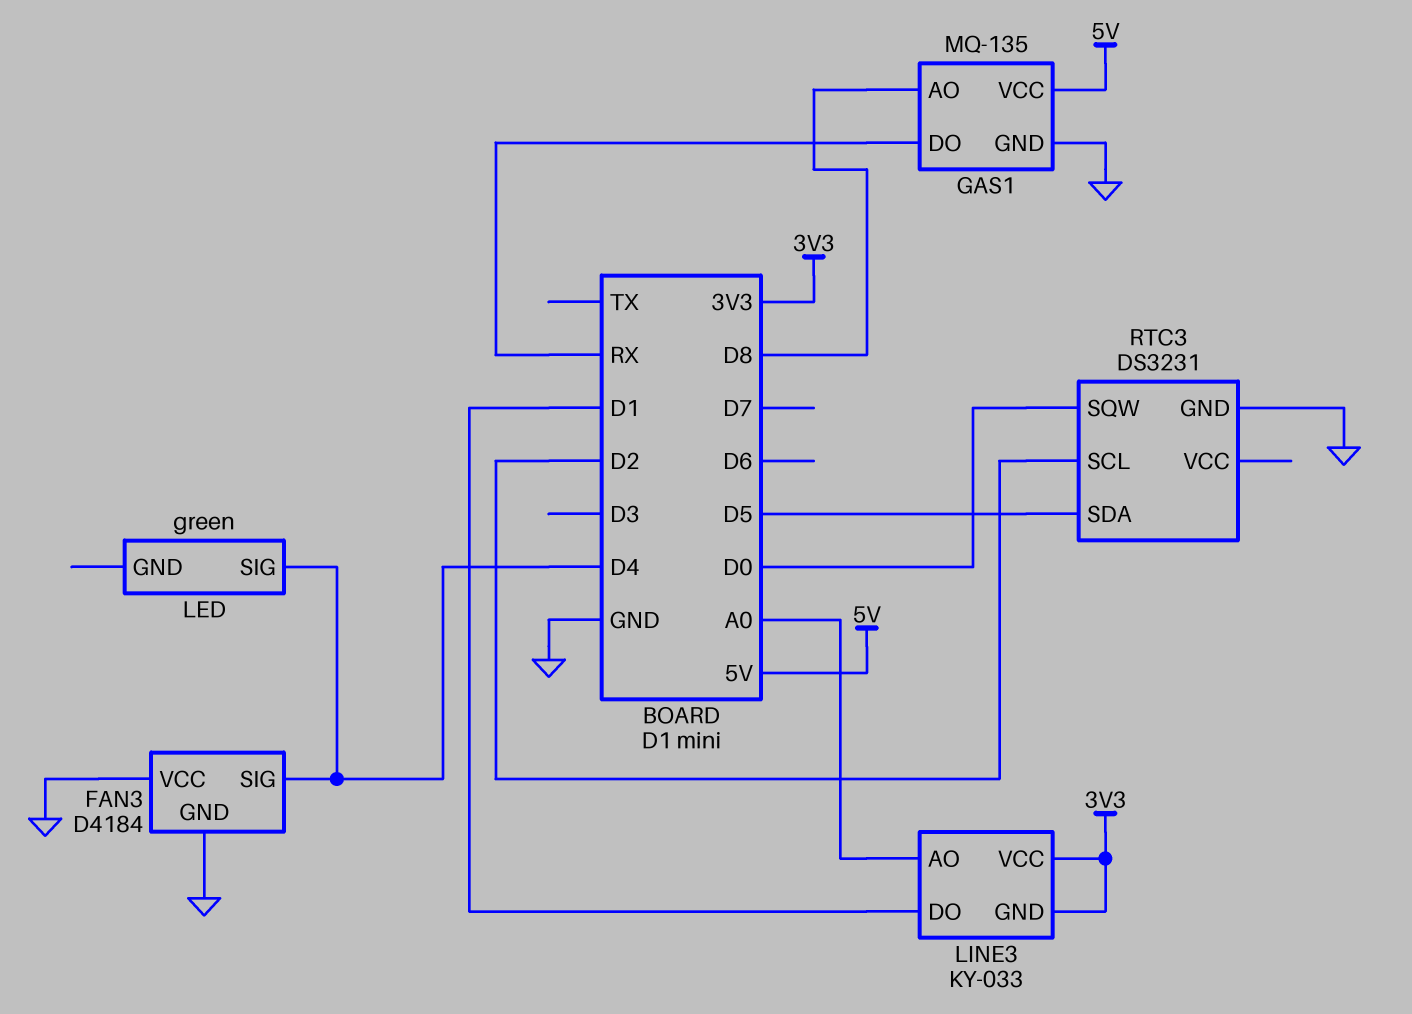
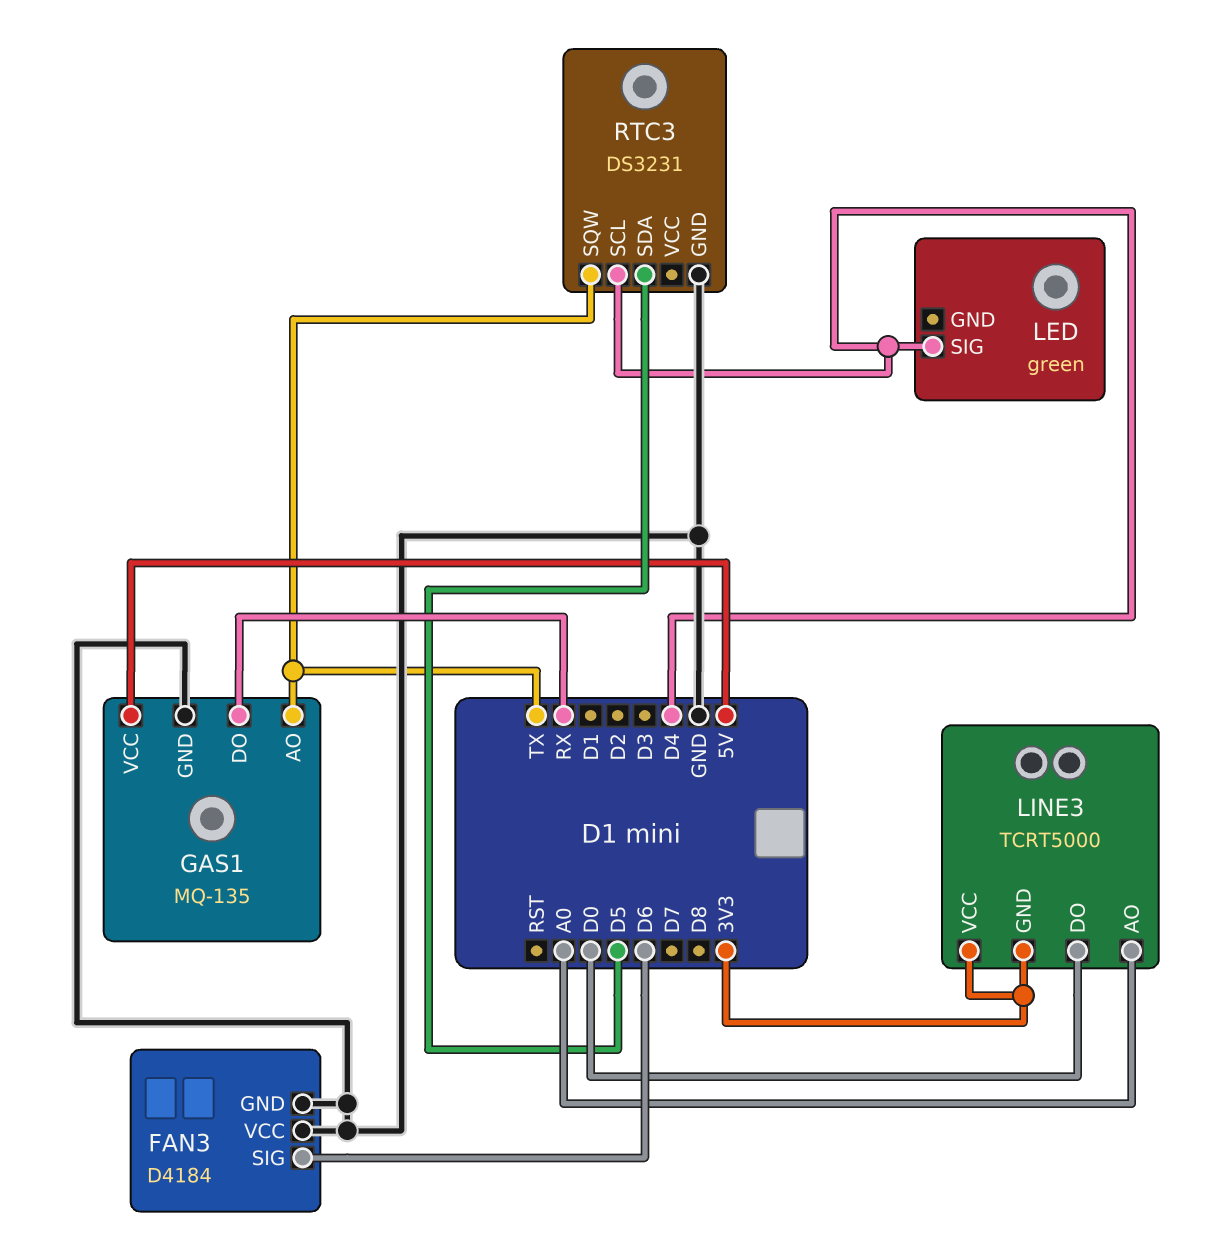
FAN3 pin SIG: D4 -> D6
GAS1 pin AO: D8 -> TX
LINE3: KY-033 -> TCRT5000
LINE3 pin DO: D1 -> D0
RTC3 pin SCL: D2 -> D4
RTC3 pin SQW: D0 -> TX

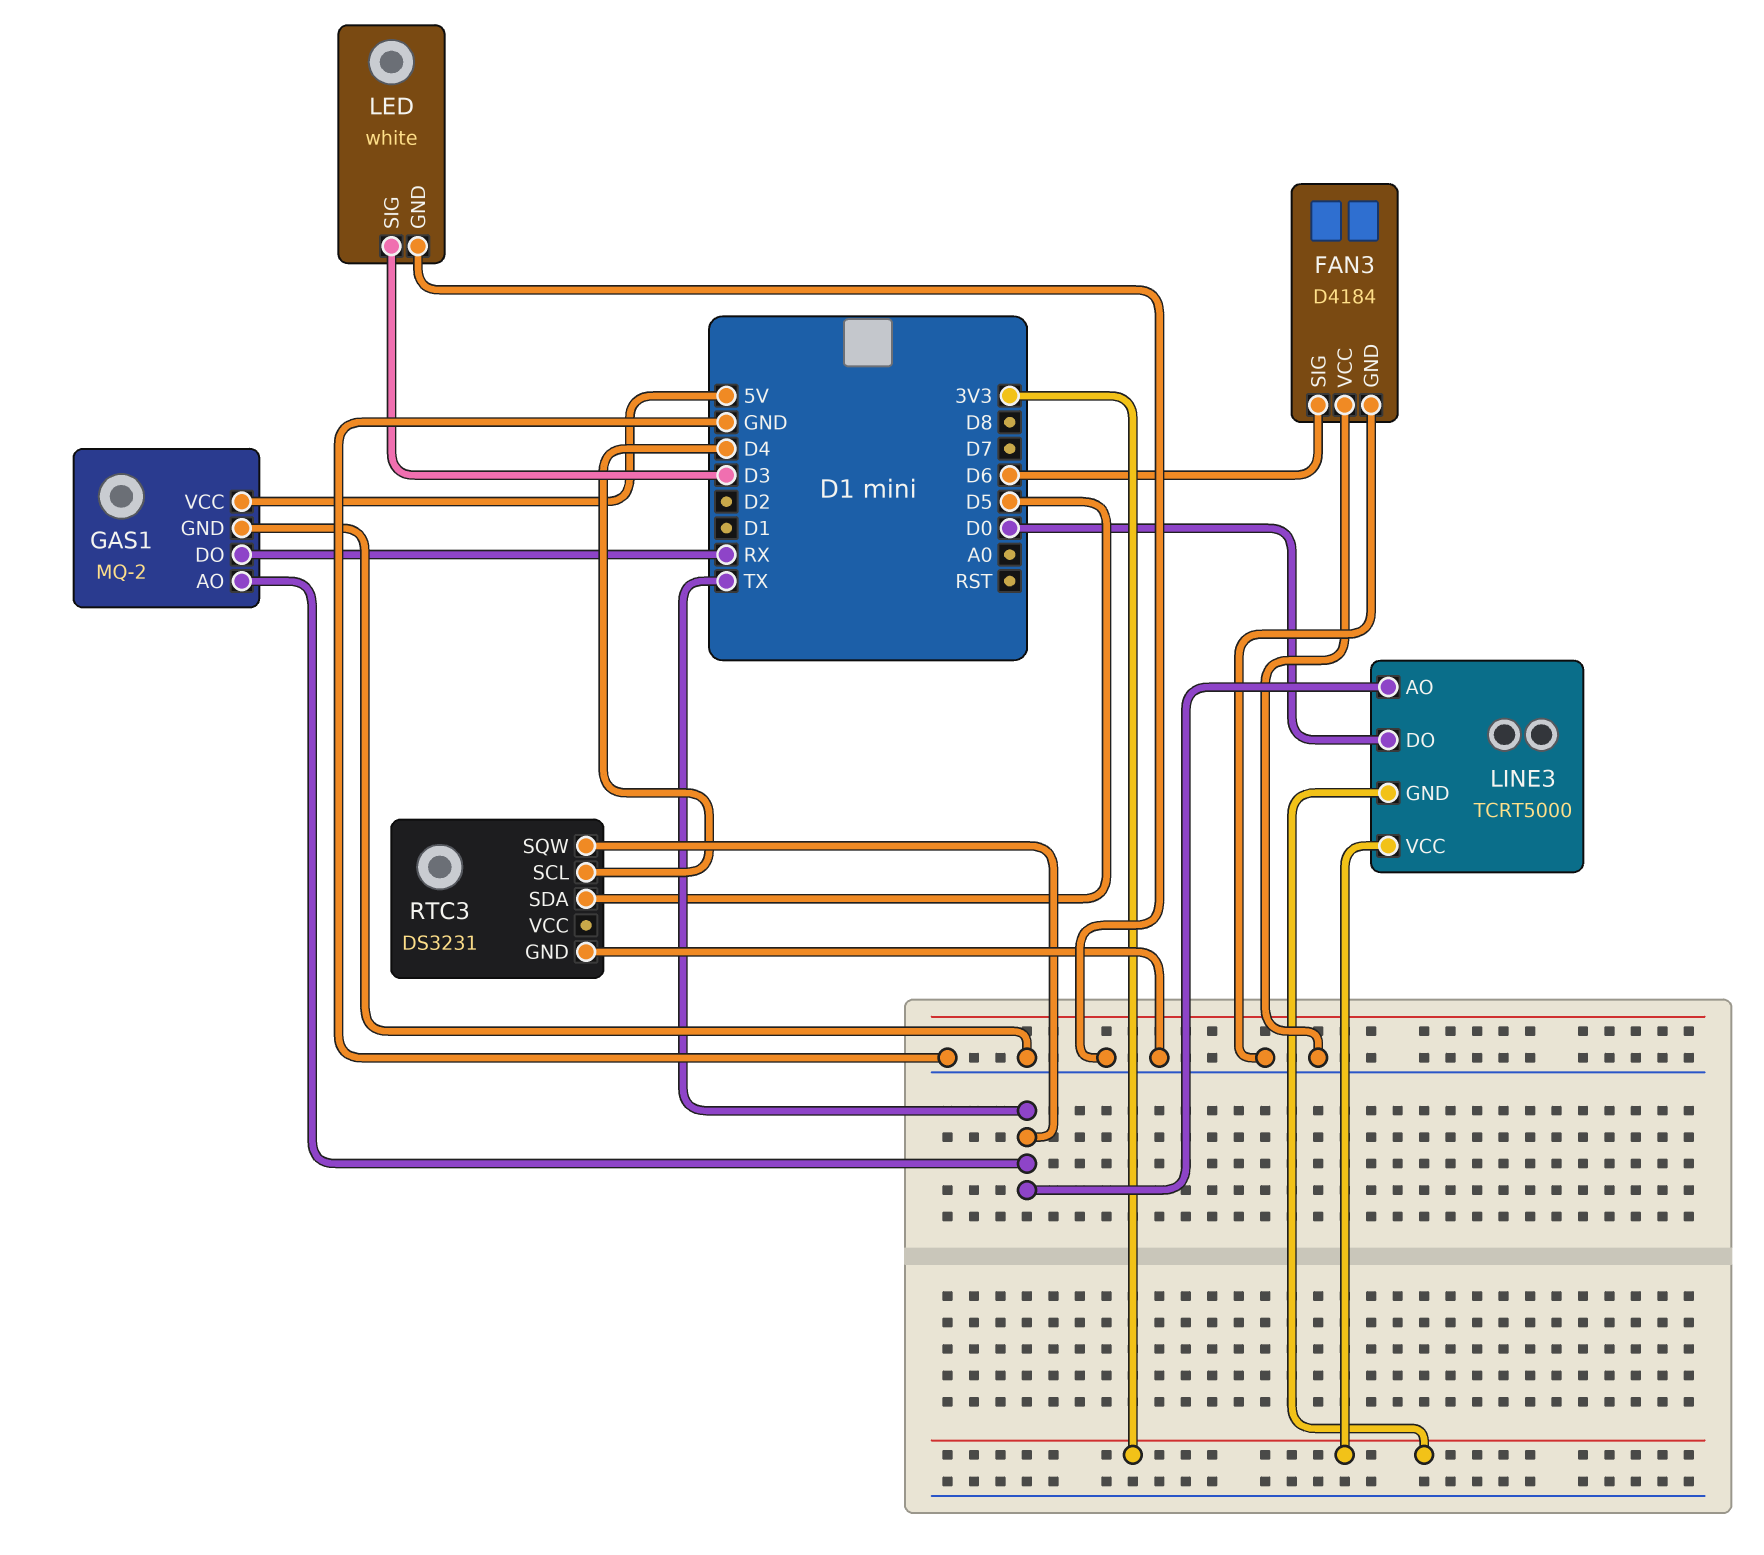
GAS1: MQ-135 -> MQ-2
LED: green -> white
LED pin GND: none -> GND
LED pin SIG: D4 -> D3
LINE3 pin AO: A0 -> TX

